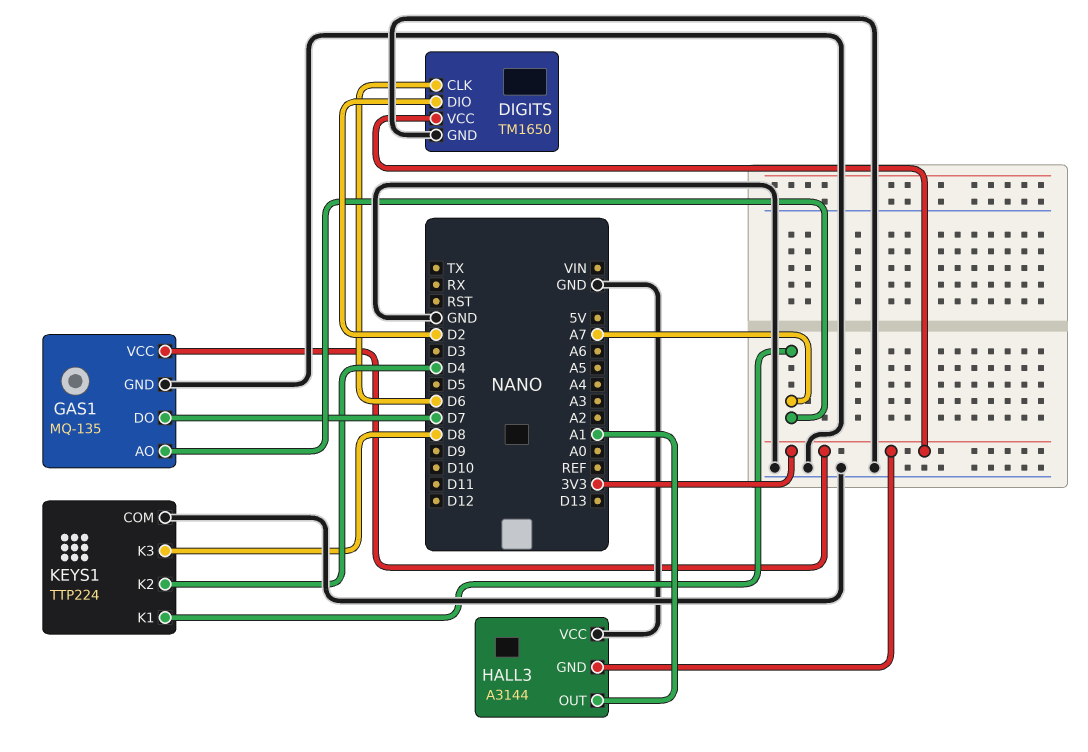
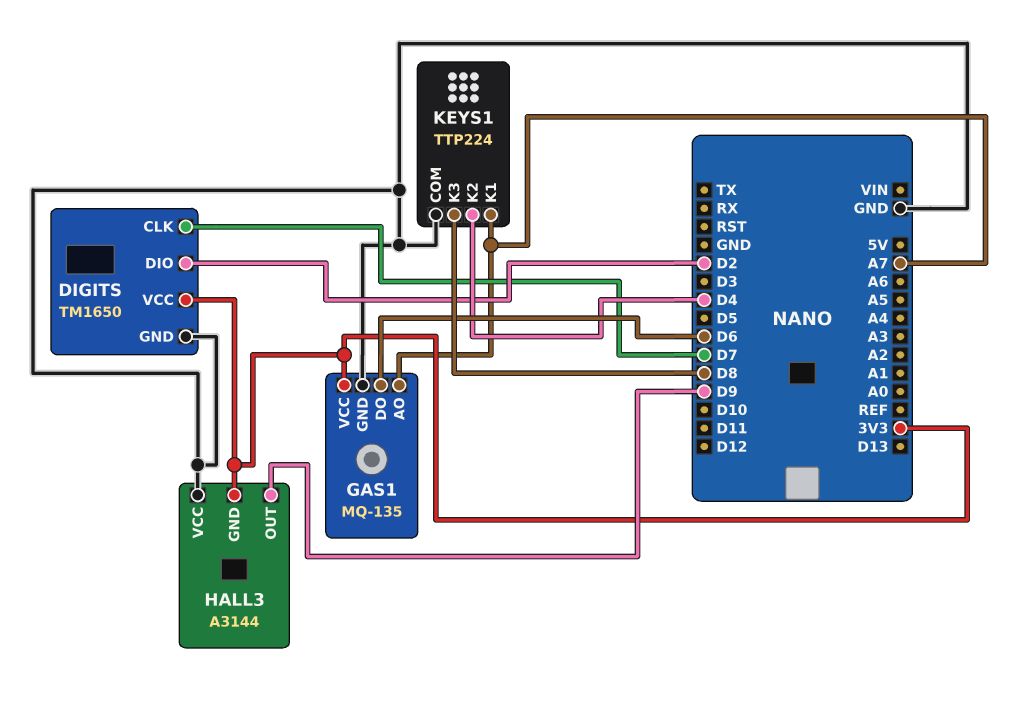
DIGITS pin CLK: D6 -> D7
GAS1 pin DO: D7 -> D6
HALL3 pin OUT: A1 -> D9

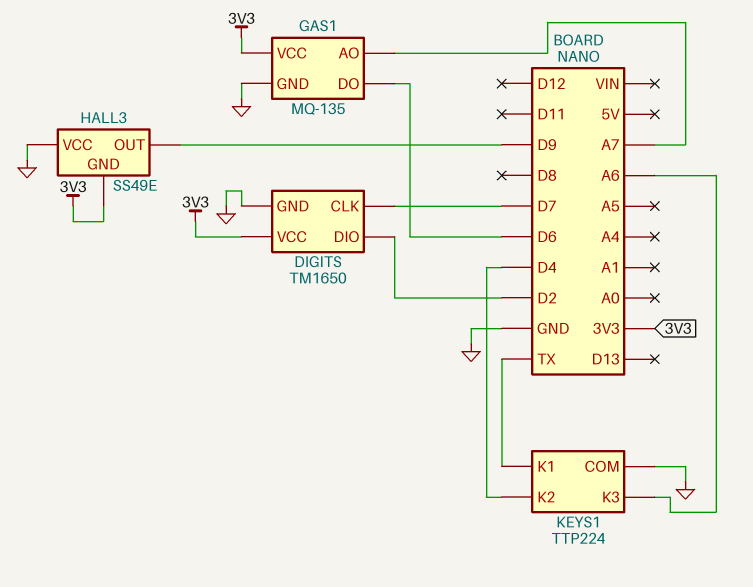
HALL3: A3144 -> SS49E
KEYS1 pin K1: A7 -> TX
KEYS1 pin K3: D8 -> A6

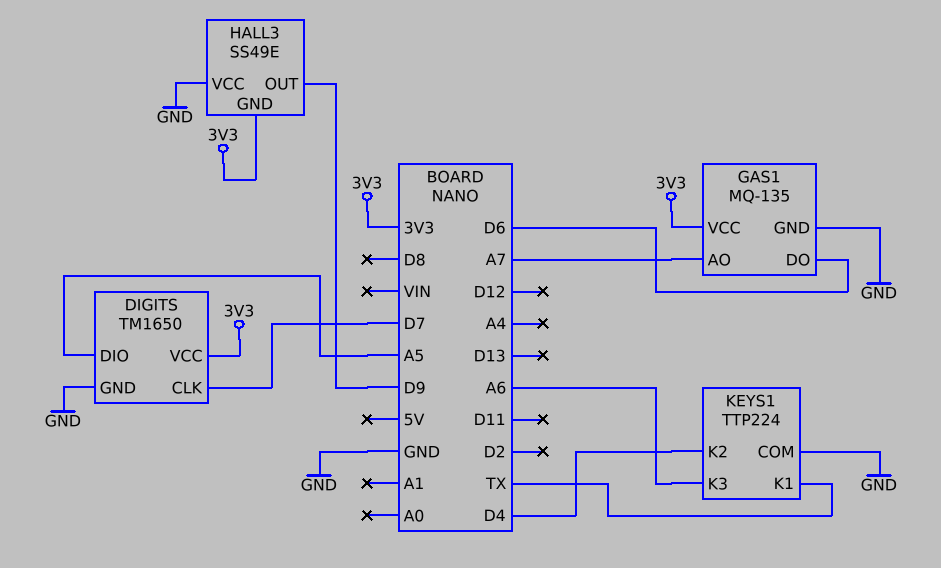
DIGITS pin DIO: D2 -> A5

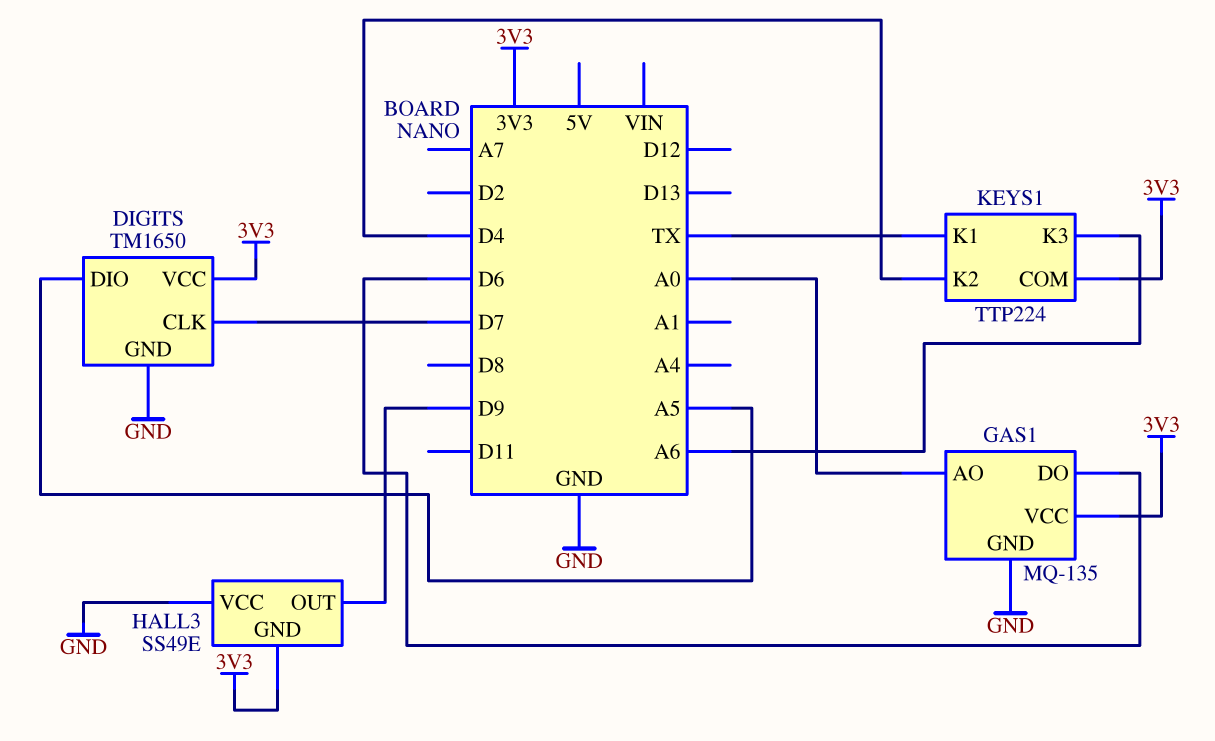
GAS1 pin AO: A7 -> A0
KEYS1 pin COM: GND -> 3V3

